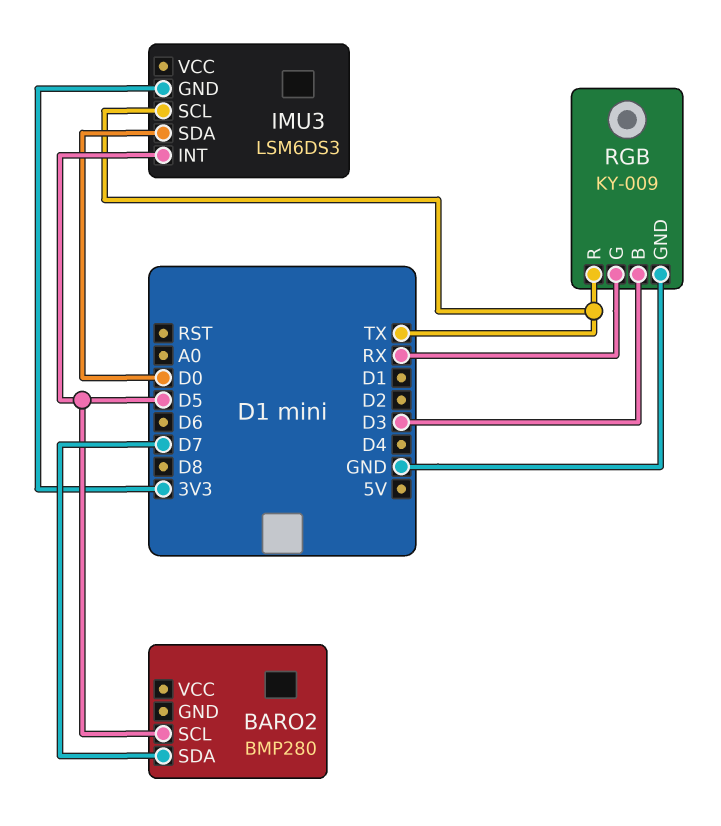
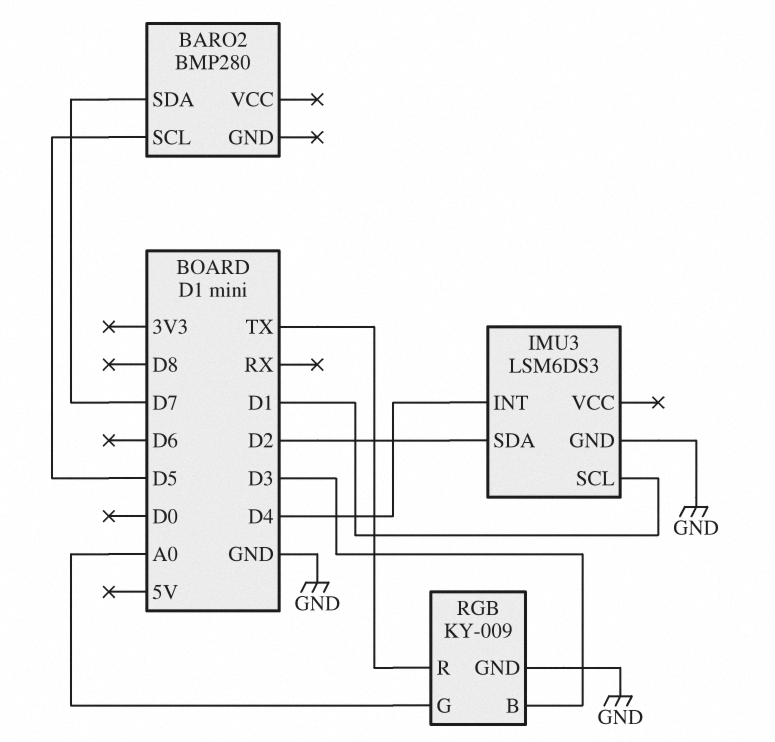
IMU3 pin GND: 3V3 -> GND
IMU3 pin INT: D5 -> D4
IMU3 pin SCL: TX -> D1
IMU3 pin SDA: D0 -> D2
RGB pin G: RX -> A0

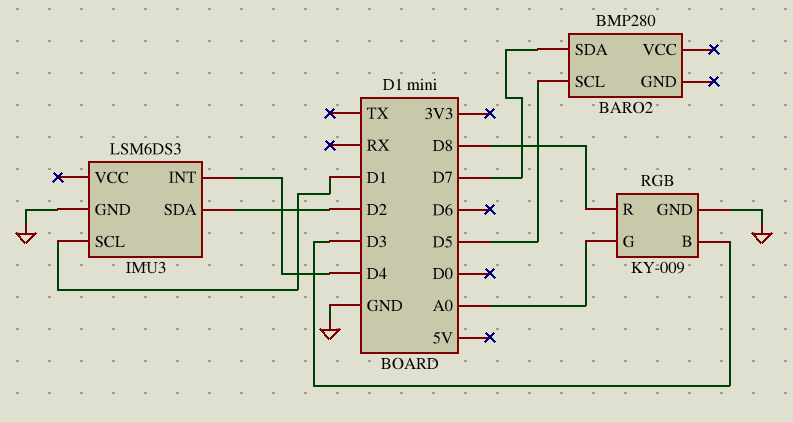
RGB pin R: TX -> D8

